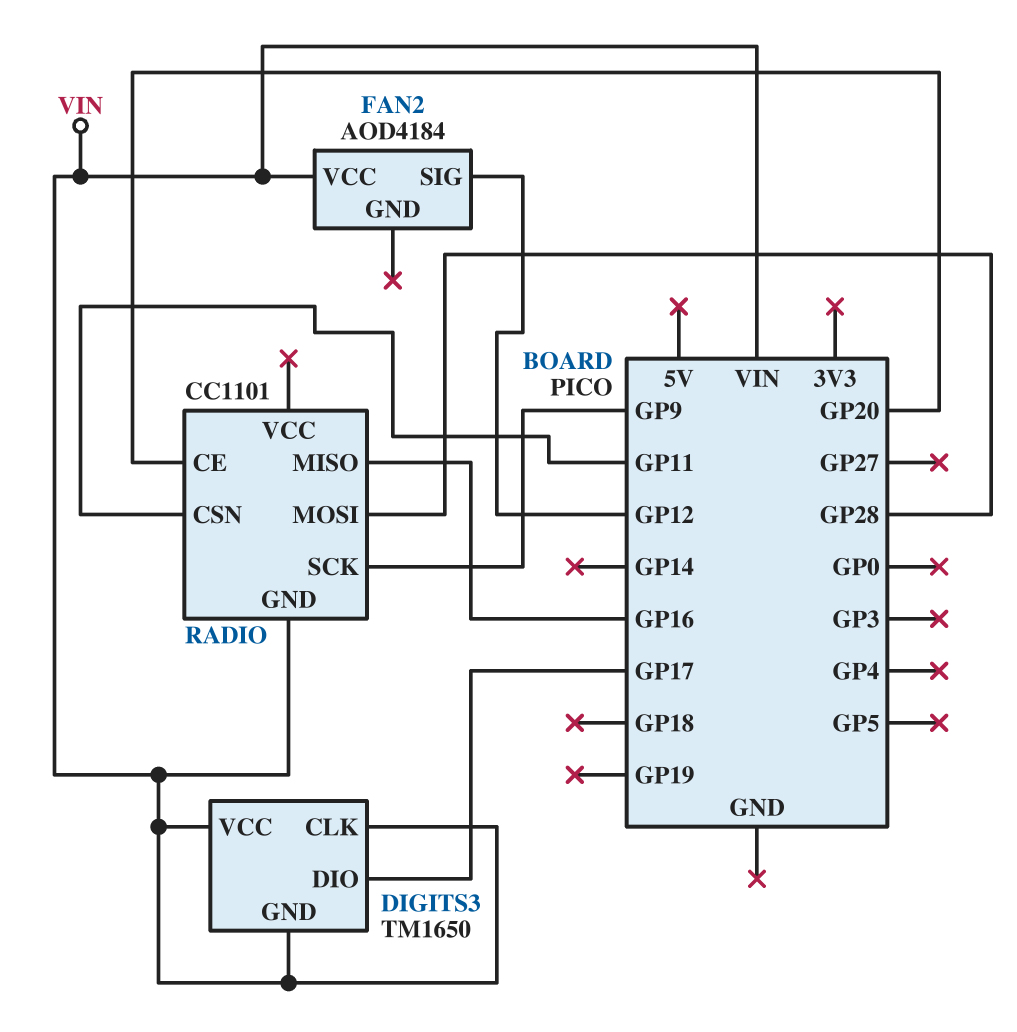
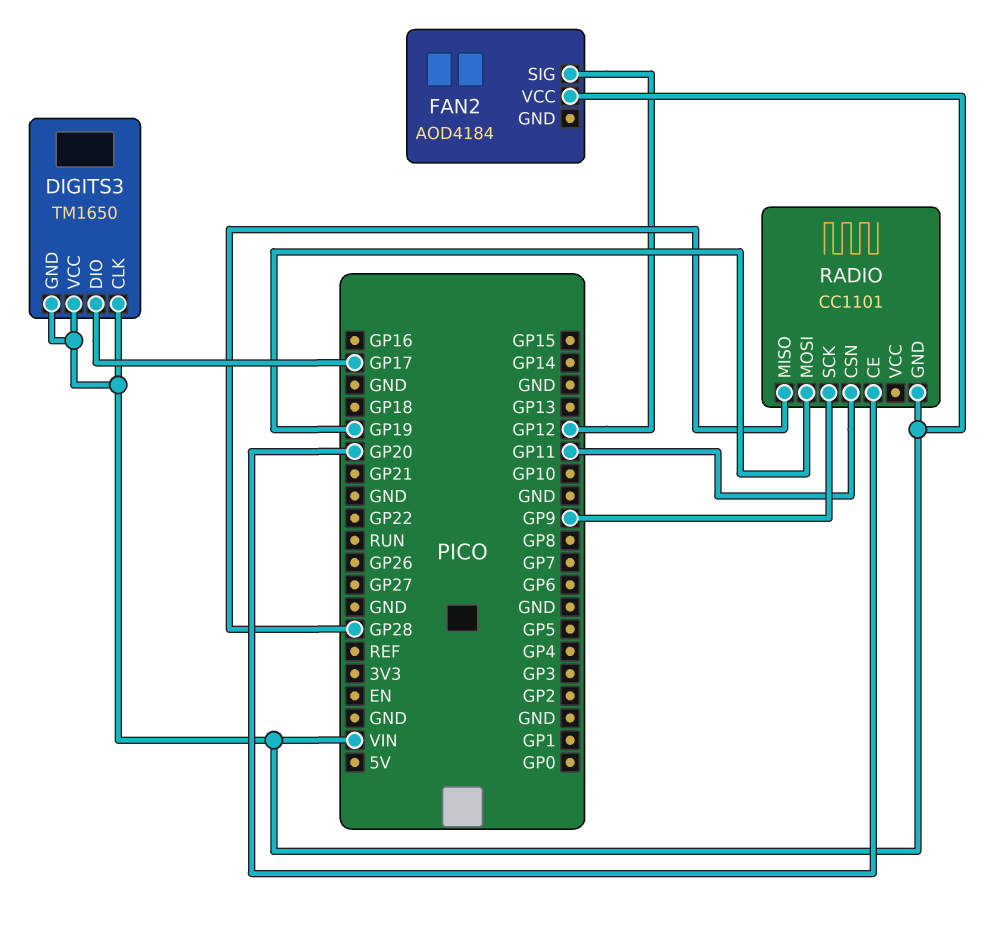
RADIO pin MISO: GP16 -> GP28
RADIO pin MOSI: GP28 -> GP19

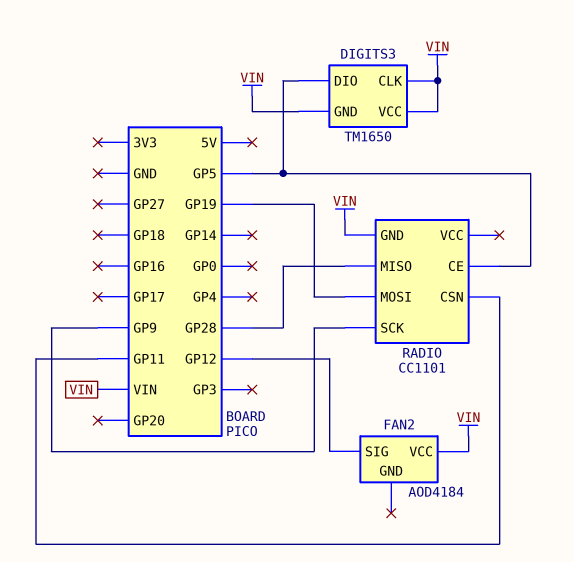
DIGITS3 pin DIO: GP17 -> GP5
RADIO pin CE: GP20 -> GP5

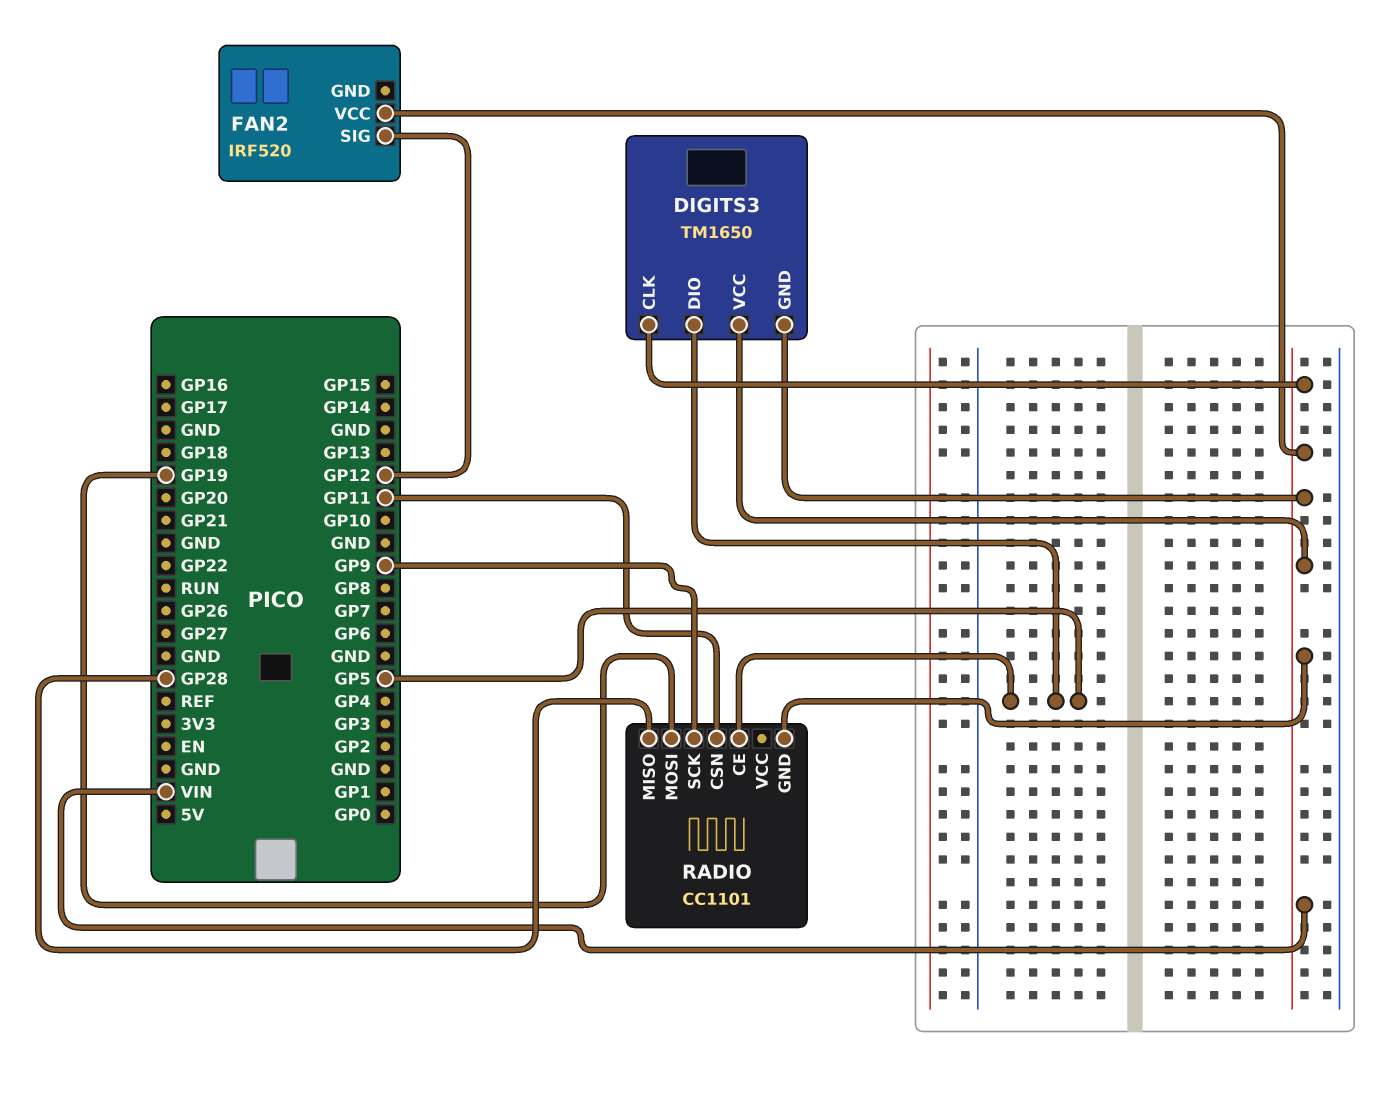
FAN2: AOD4184 -> IRF520

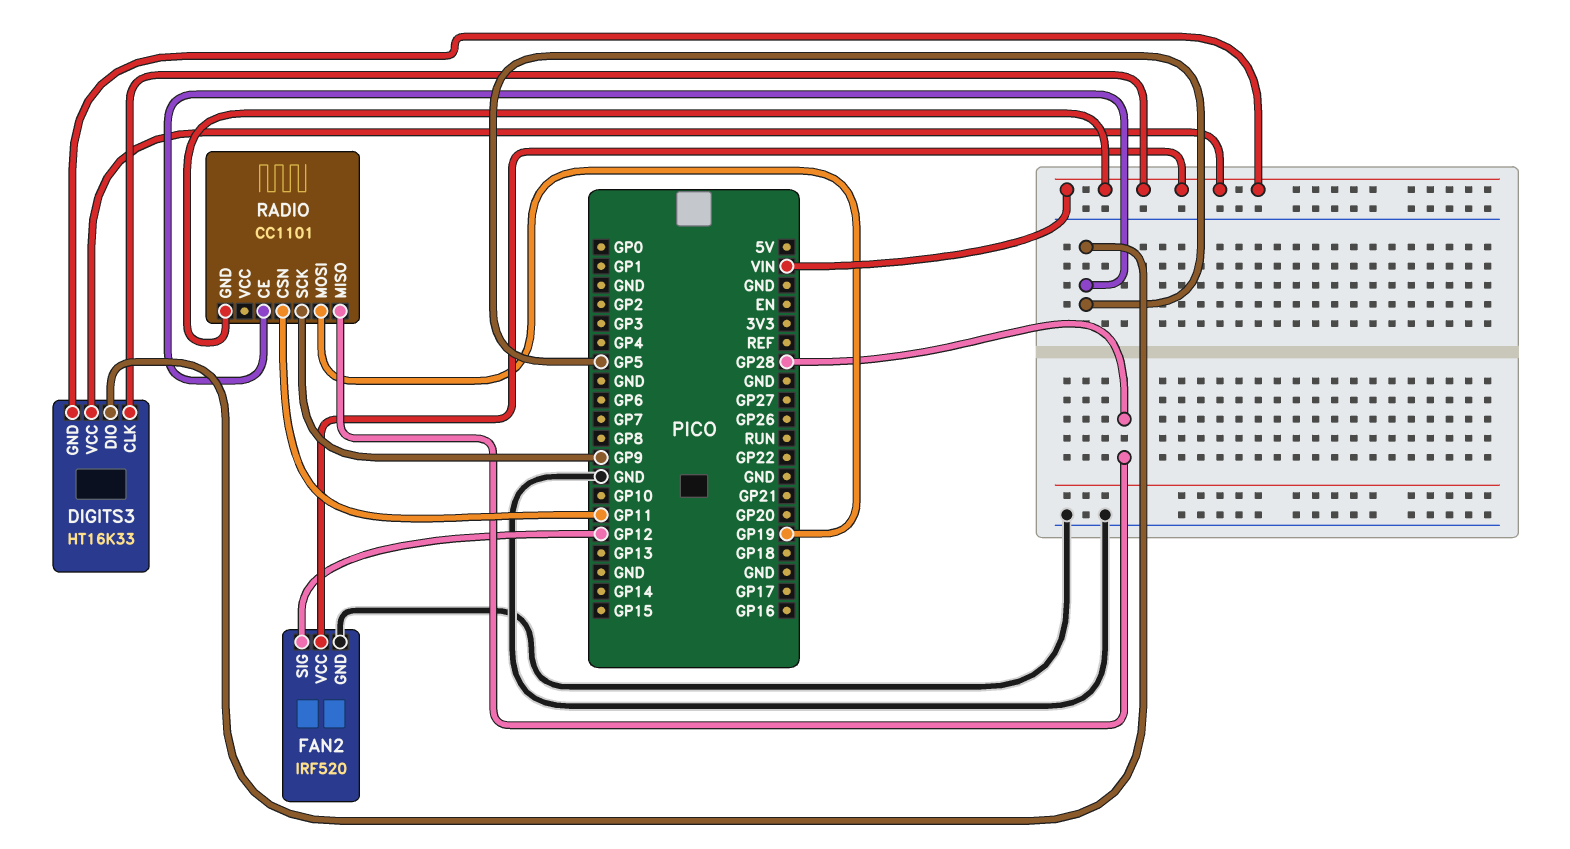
DIGITS3: TM1650 -> HT16K33
FAN2 pin GND: none -> GND

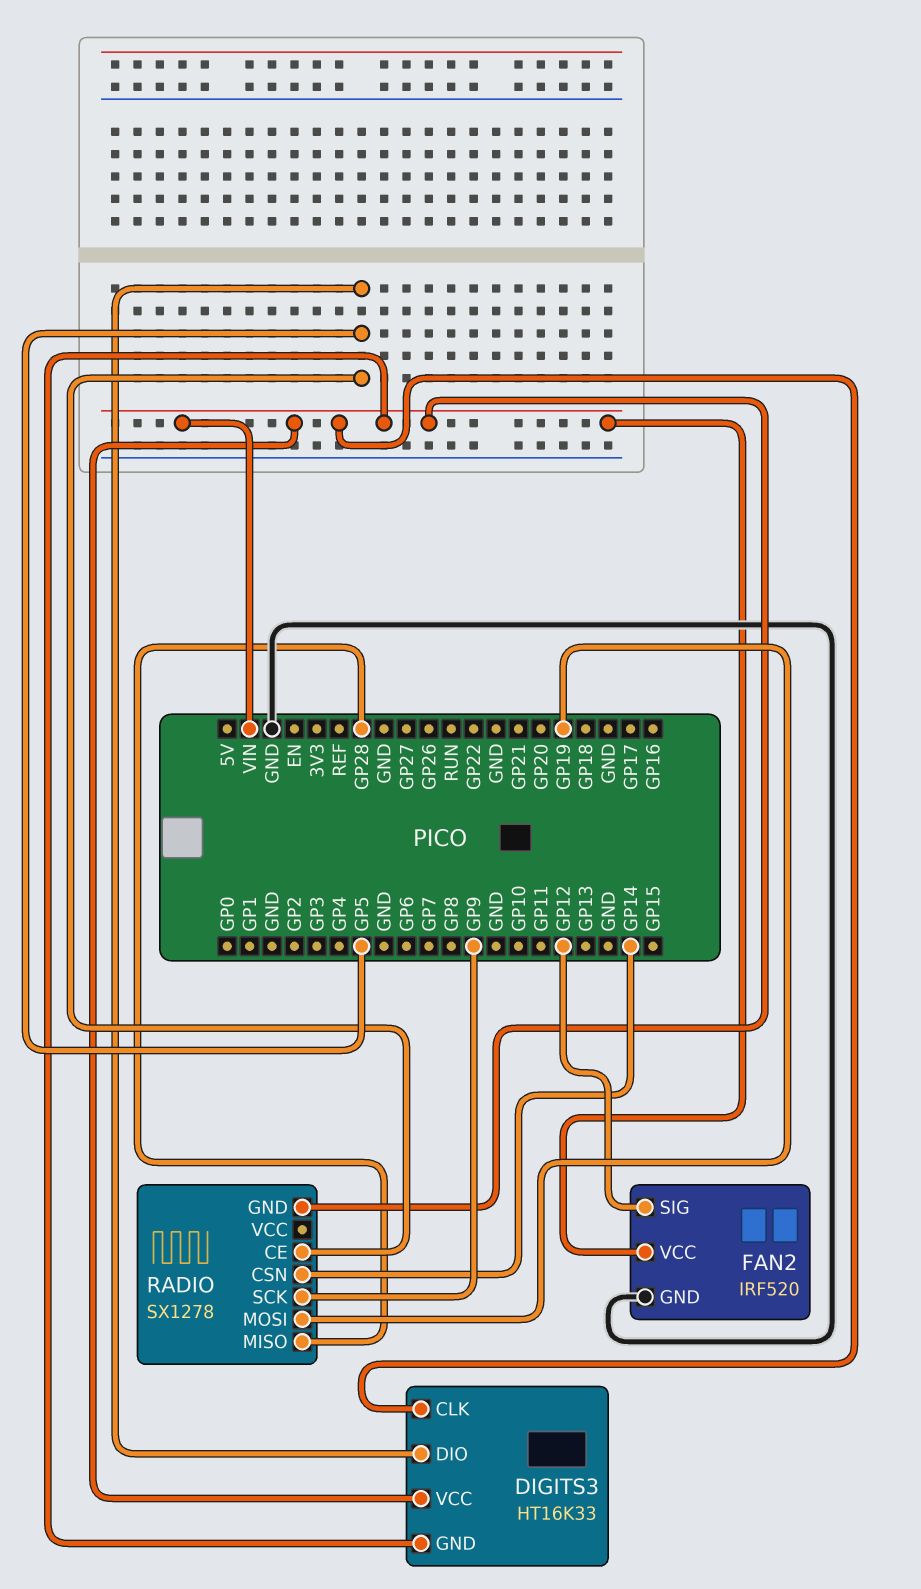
RADIO: CC1101 -> SX1278
RADIO pin CSN: GP11 -> GP14

